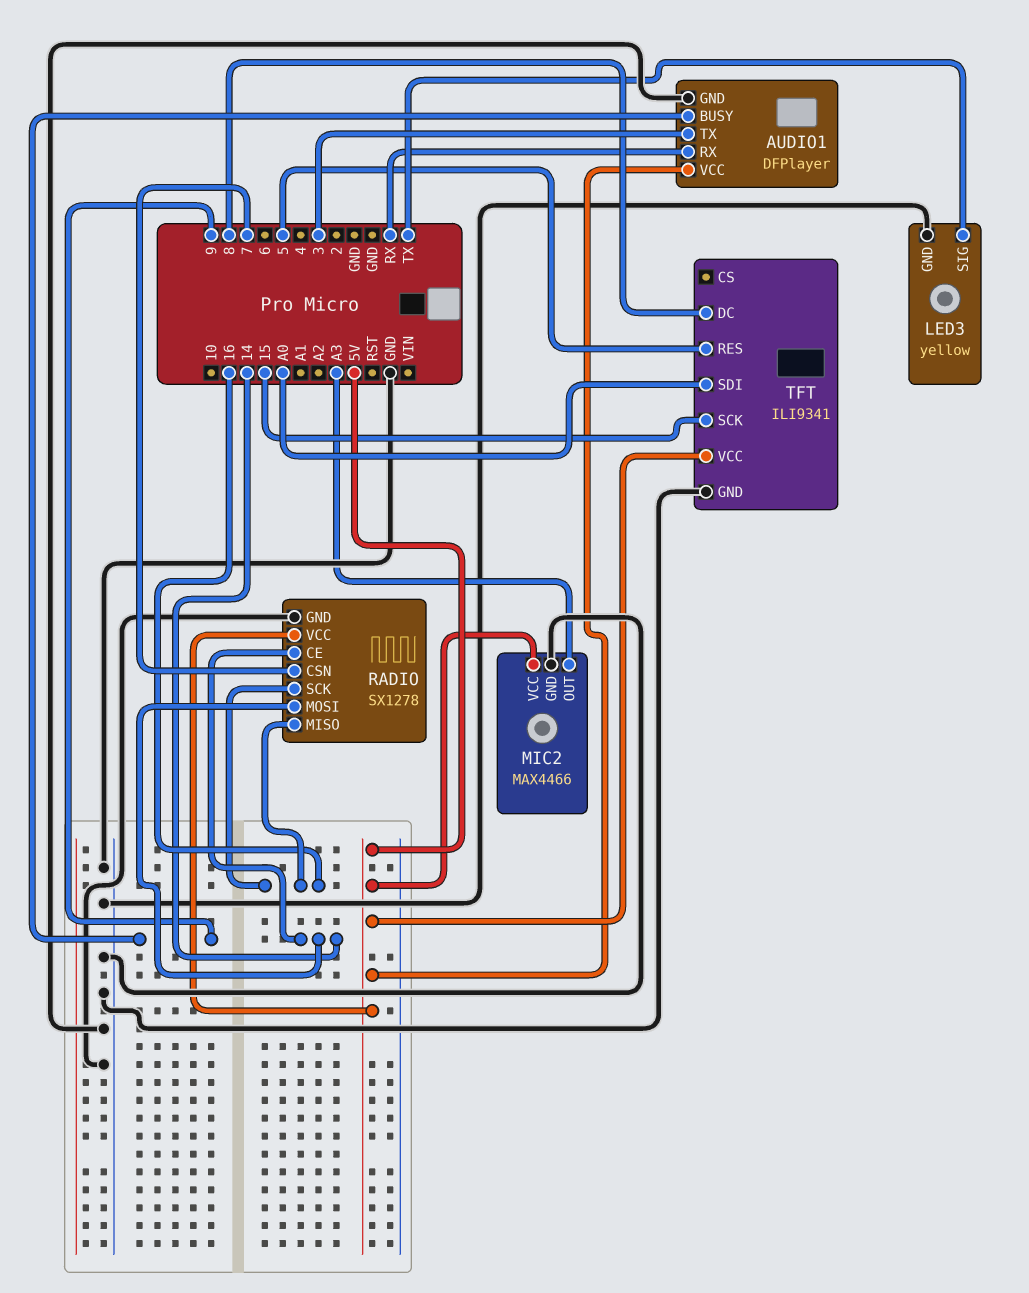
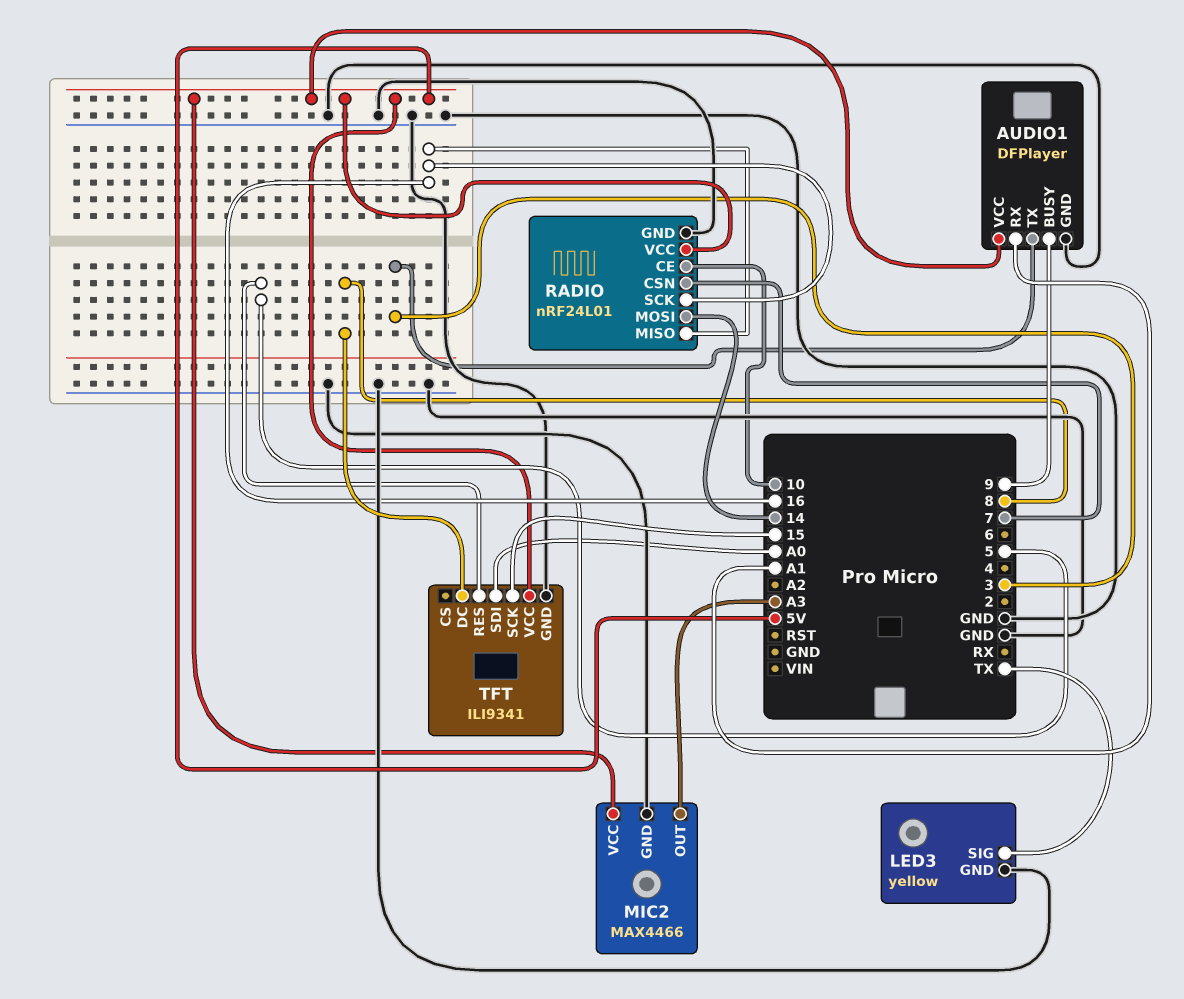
AUDIO1 pin RX: RX -> A1
RADIO: SX1278 -> nRF24L01
RADIO pin CE: 14 -> 10

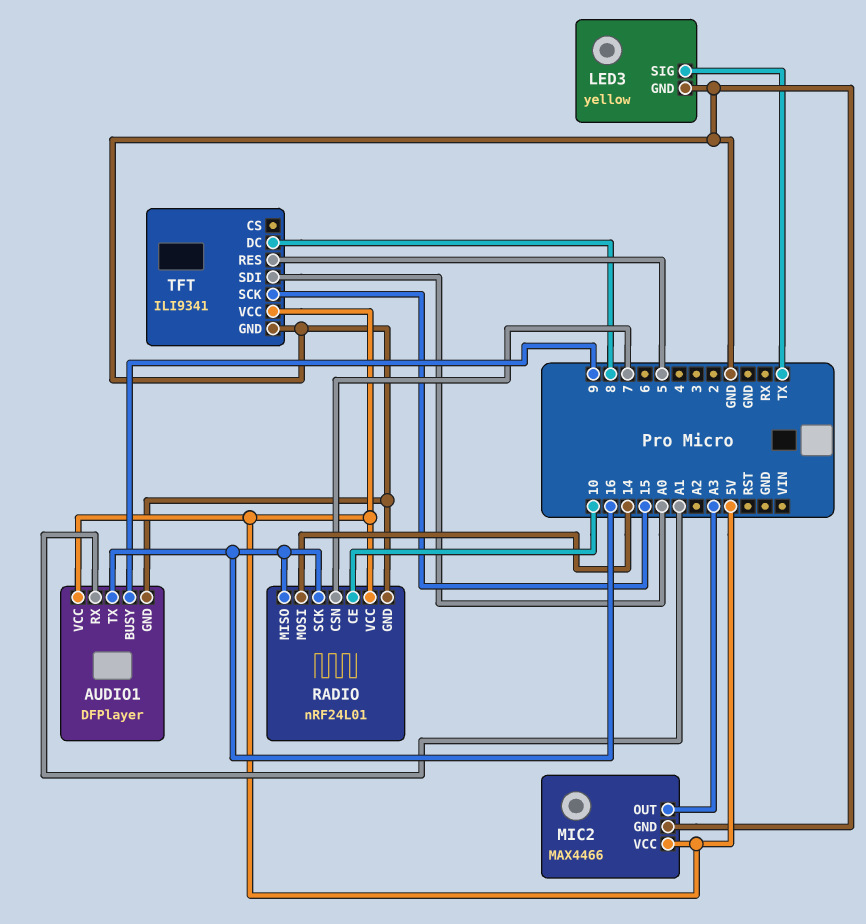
AUDIO1 pin TX: 3 -> 16

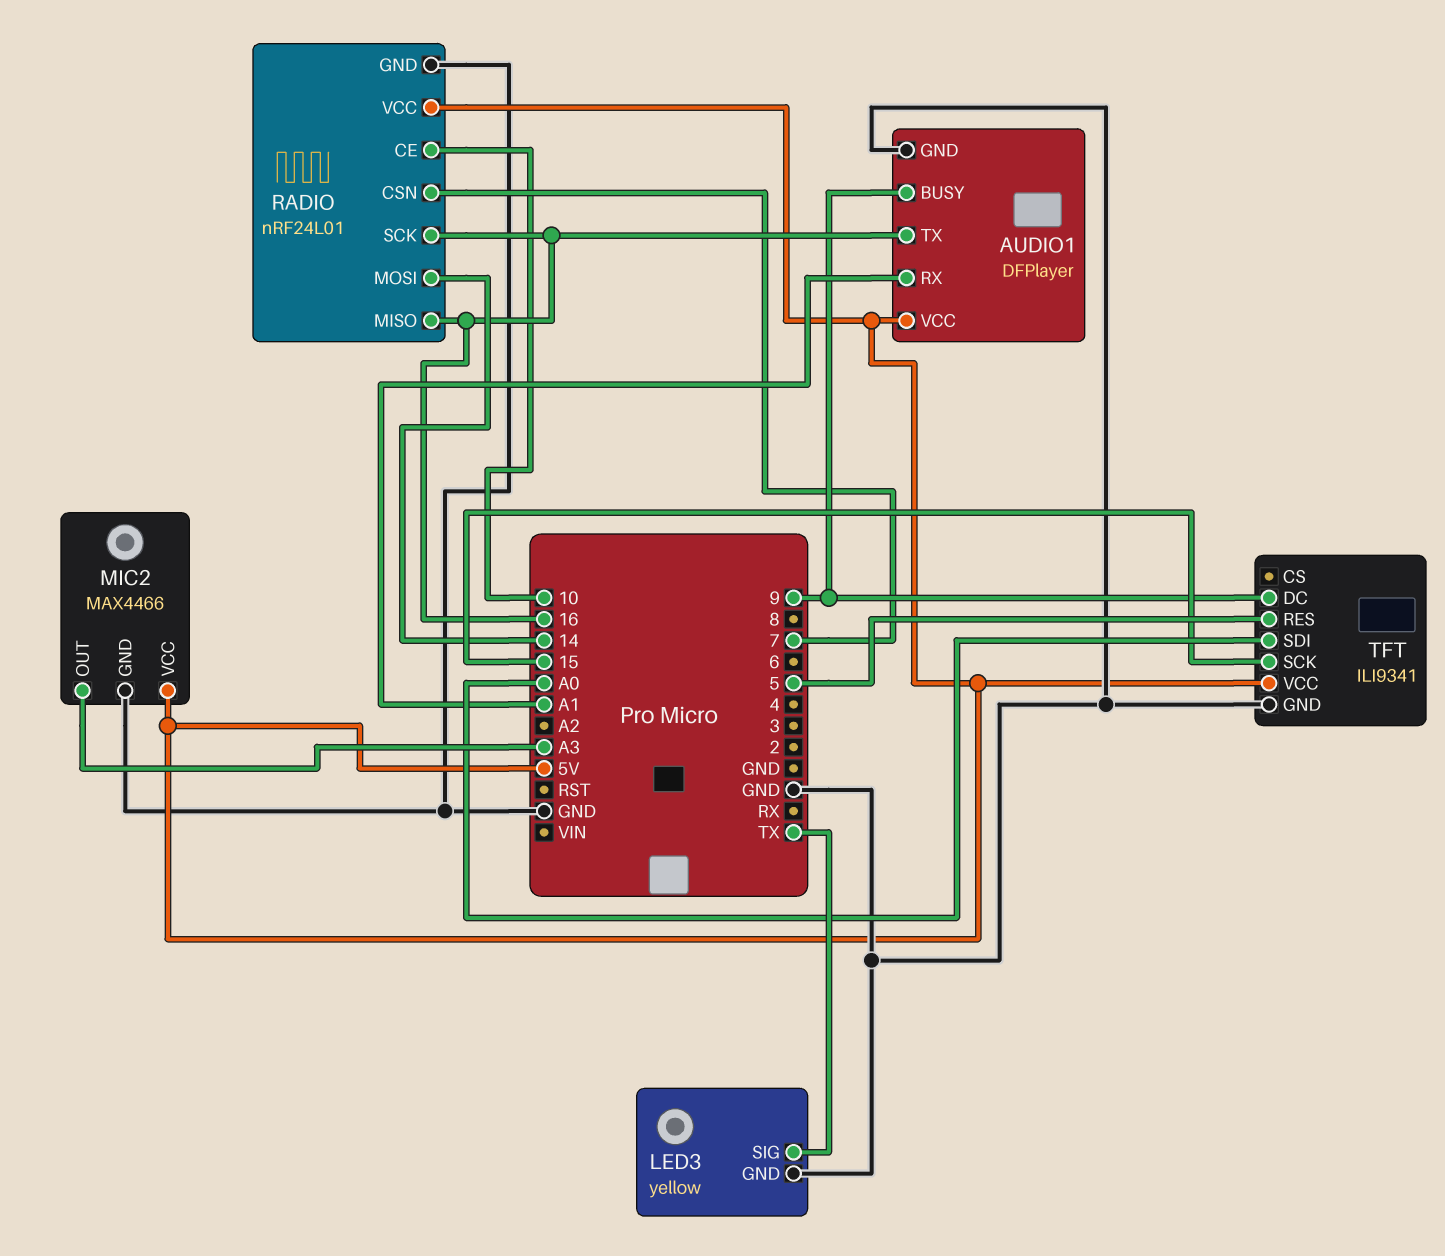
TFT pin DC: 8 -> 9

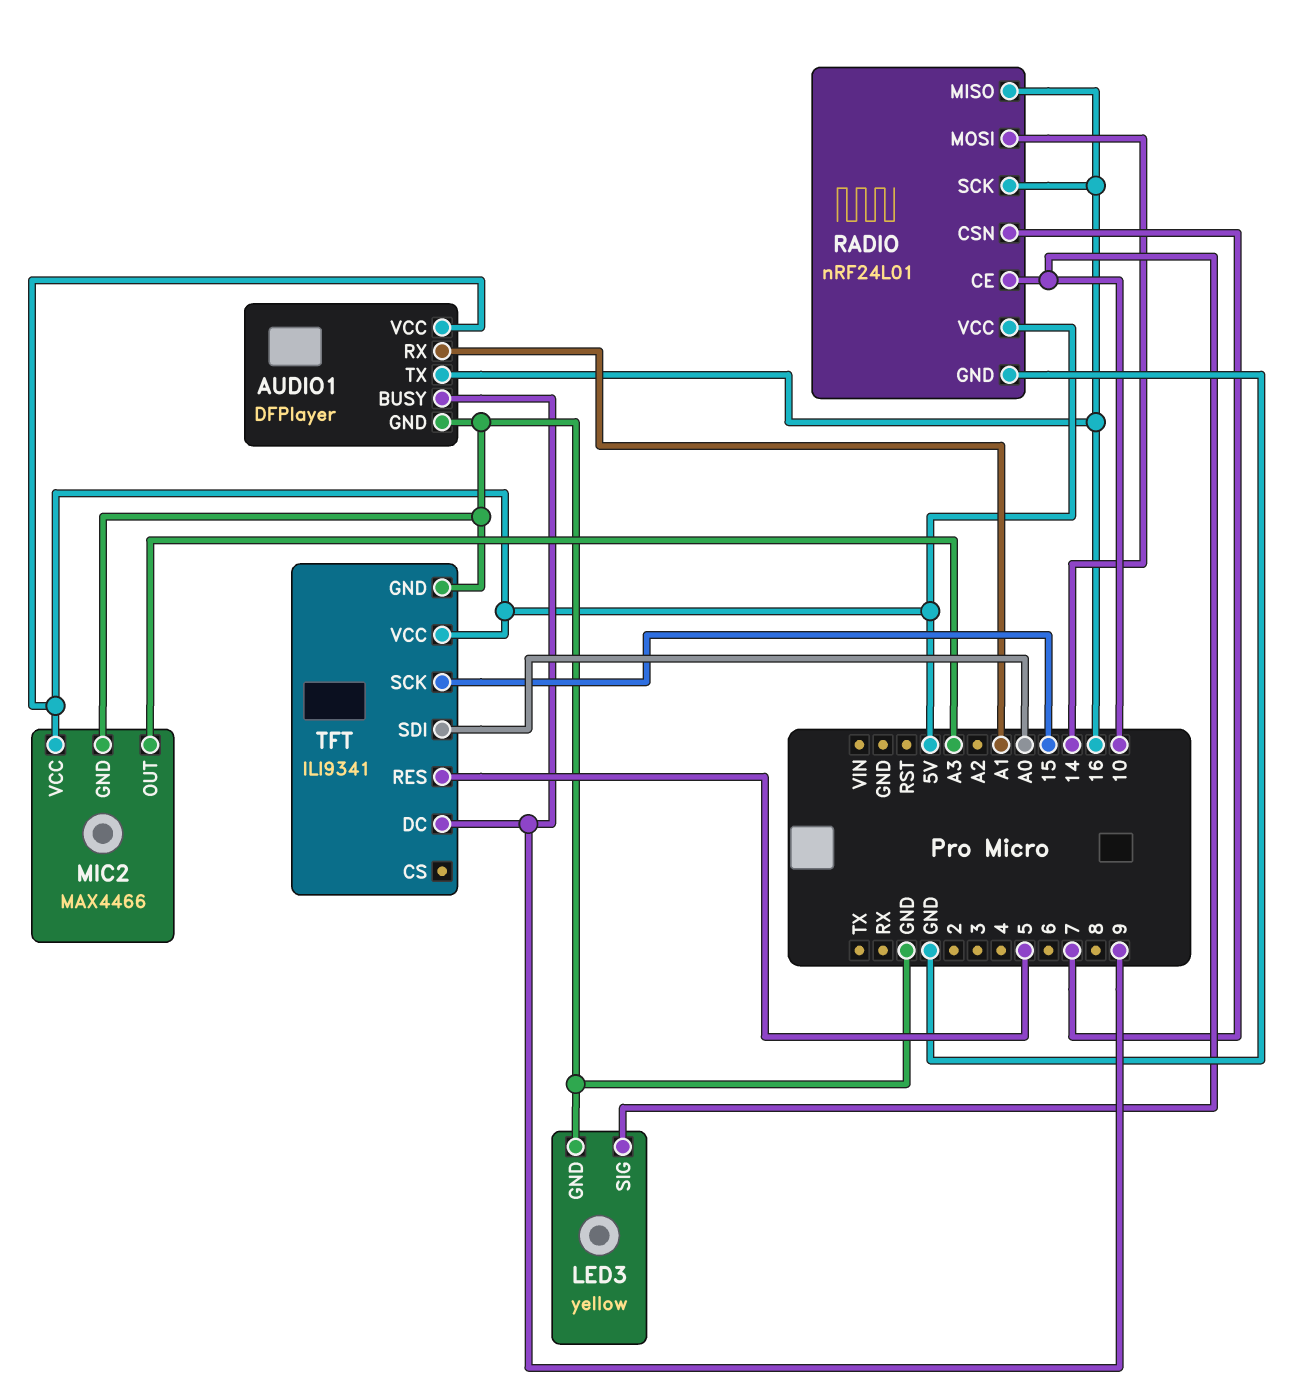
LED3 pin SIG: TX -> 10

